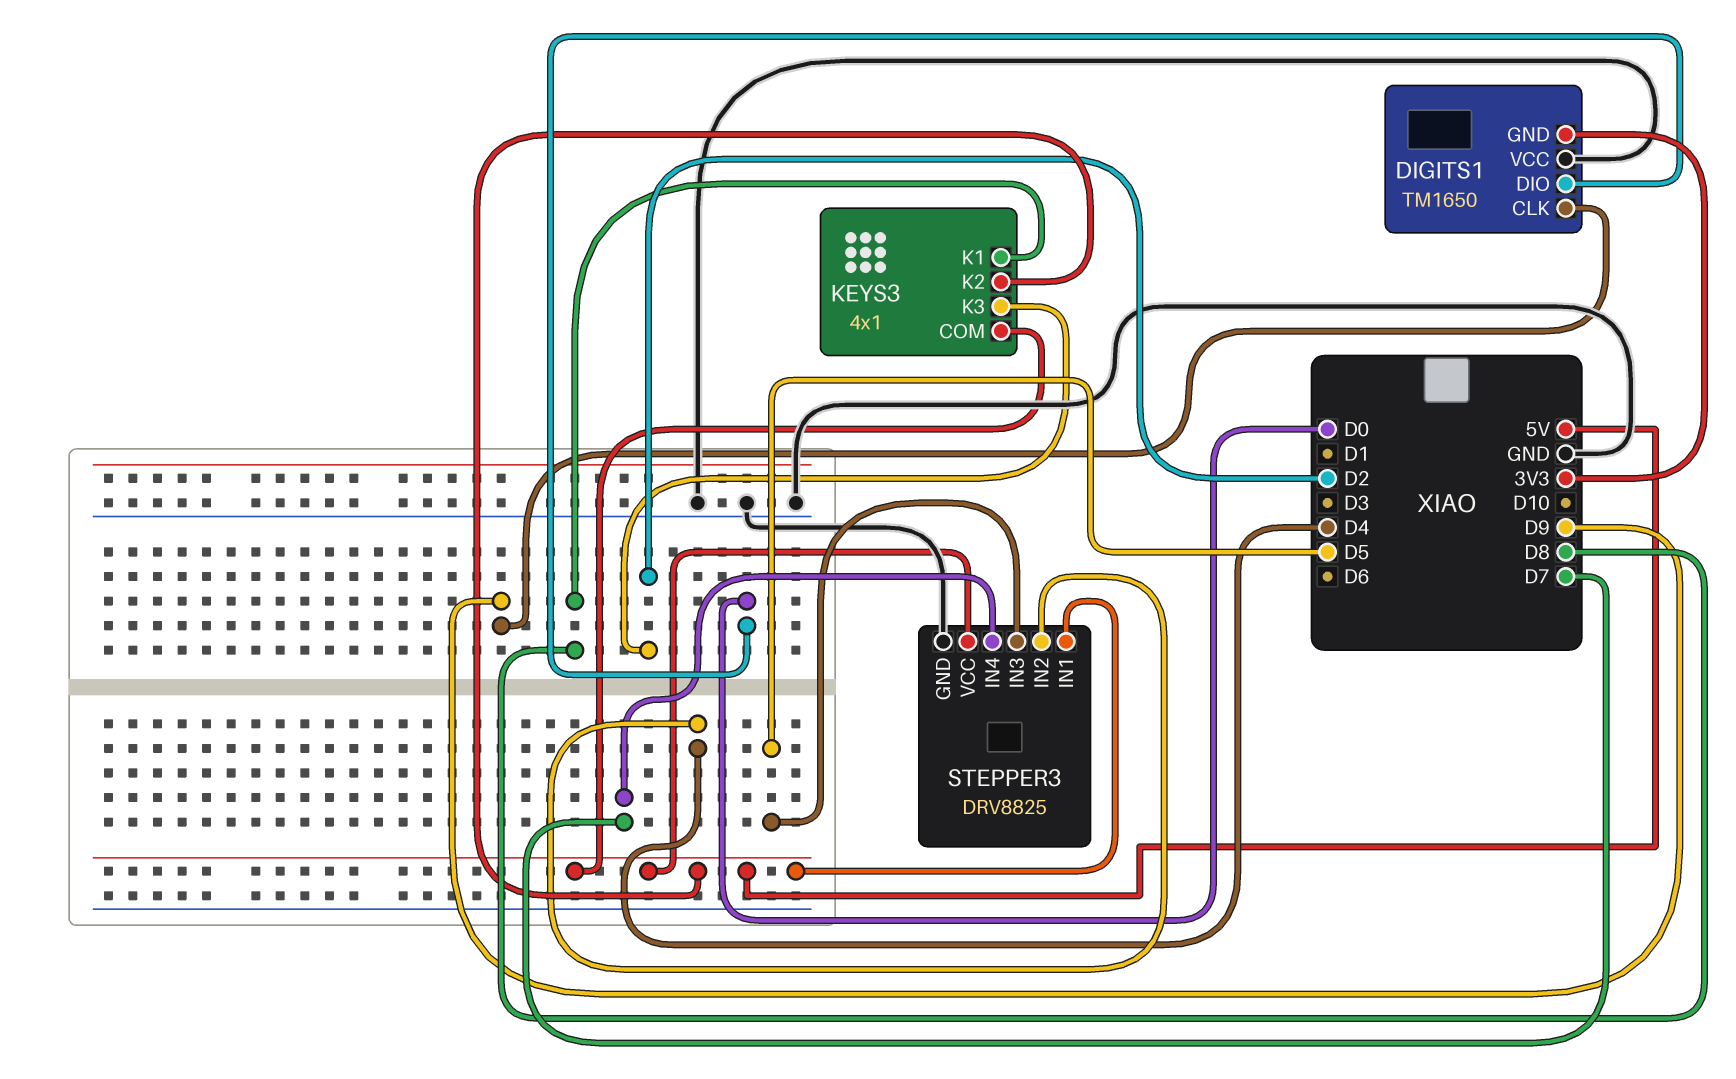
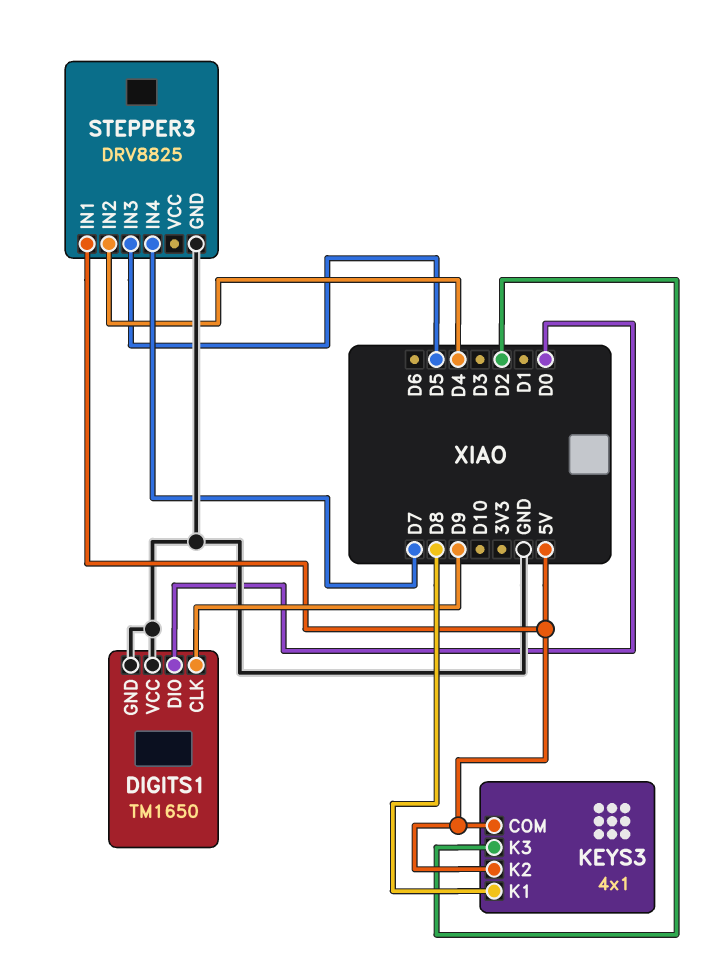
DIGITS1 pin GND: 3V3 -> GND
STEPPER3 pin VCC: 5V -> none

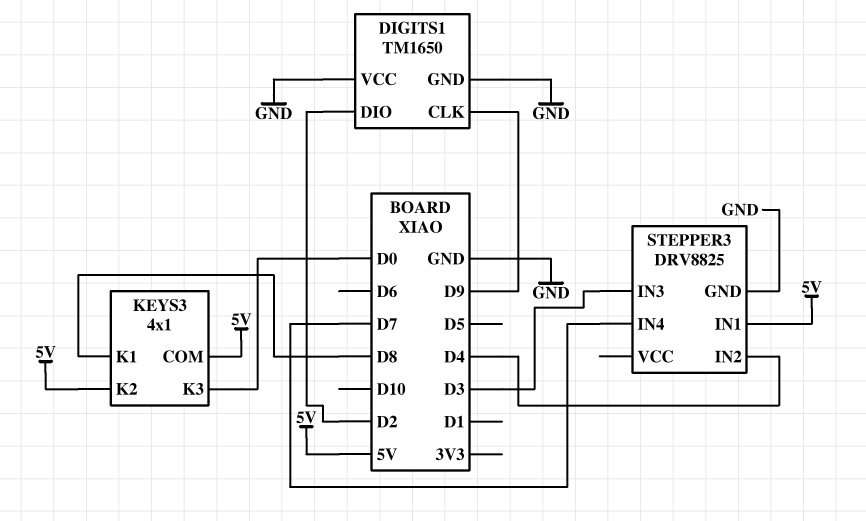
DIGITS1 pin DIO: D0 -> D2
KEYS3 pin K3: D2 -> D0
STEPPER3 pin IN3: D5 -> D3

